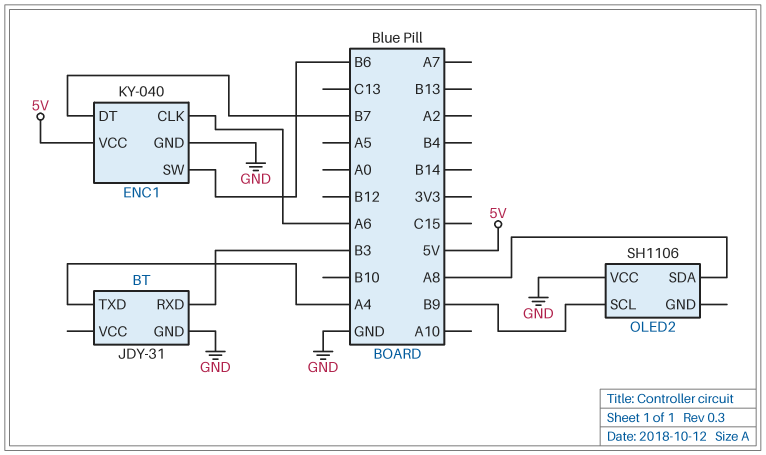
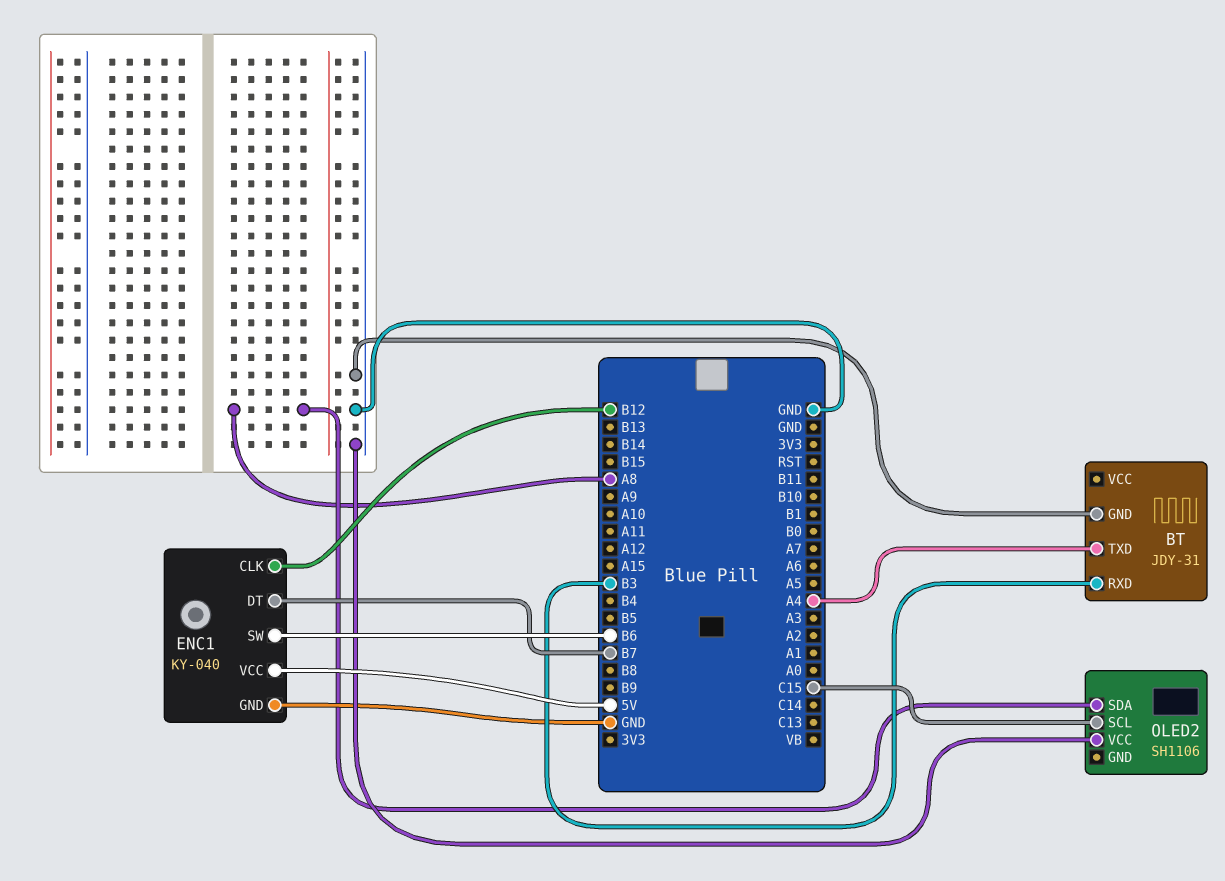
ENC1 pin CLK: A6 -> B12
OLED2 pin SCL: B9 -> C15

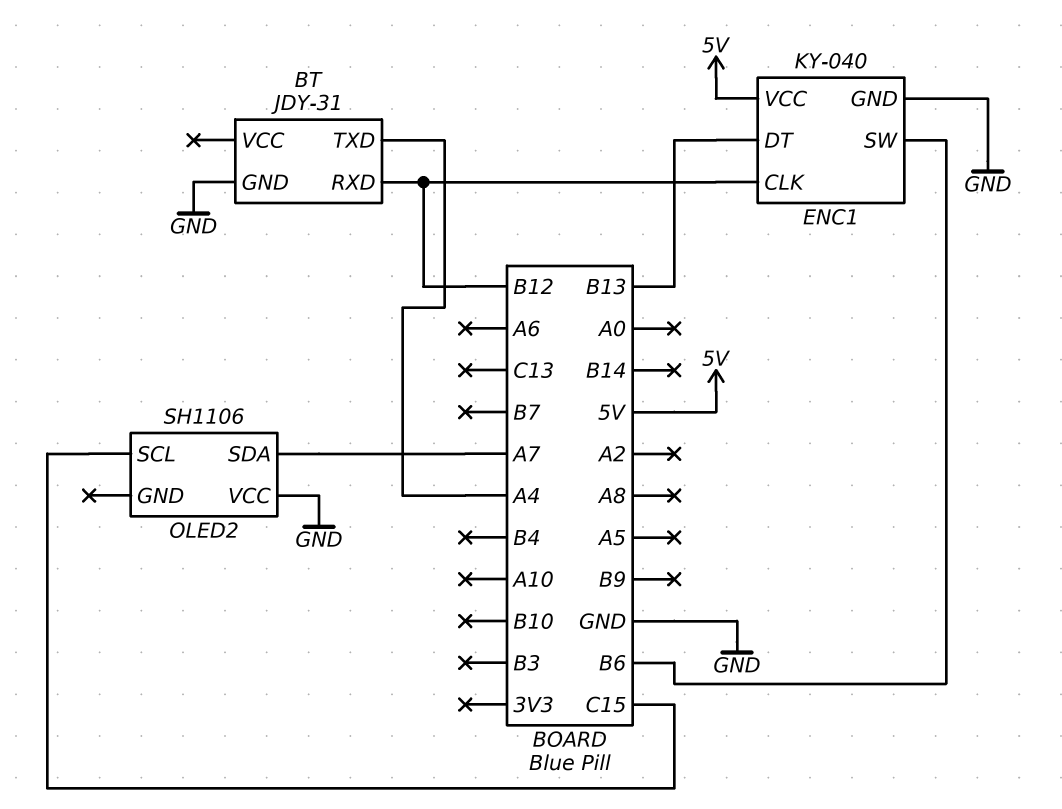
BT pin RXD: B3 -> B12
ENC1 pin DT: B7 -> B13
OLED2 pin SDA: A8 -> A7

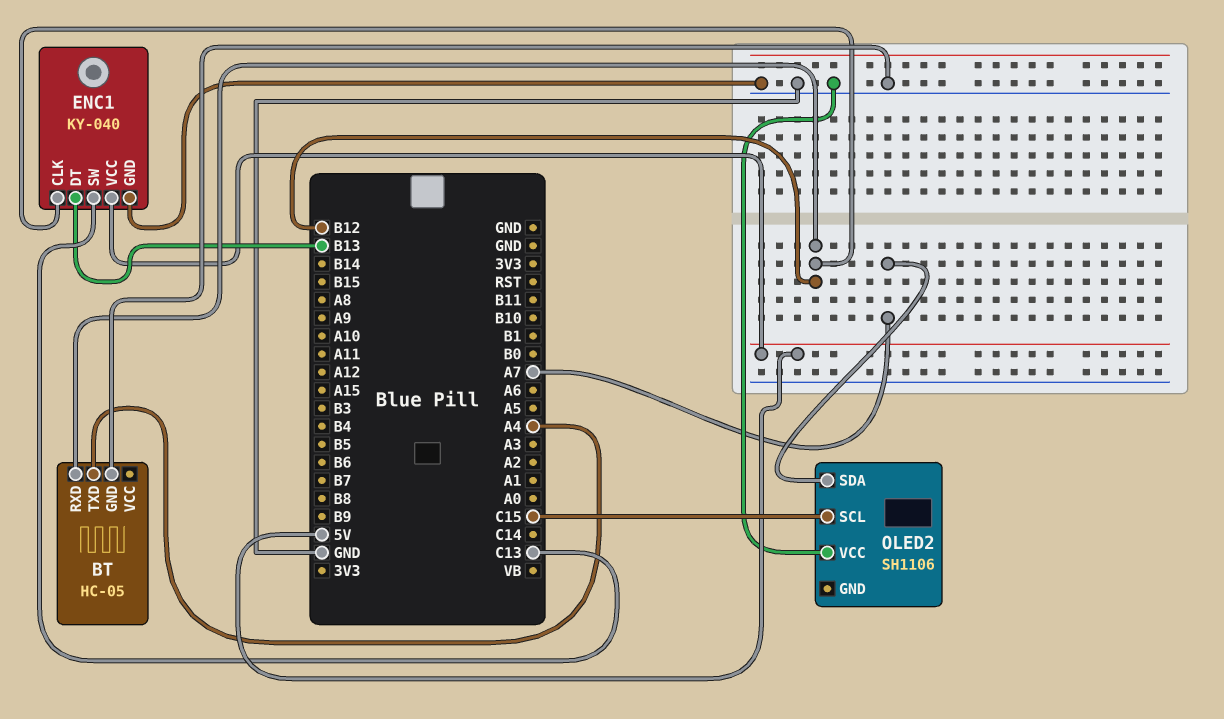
BT: JDY-31 -> HC-05
ENC1 pin SW: B6 -> C13

